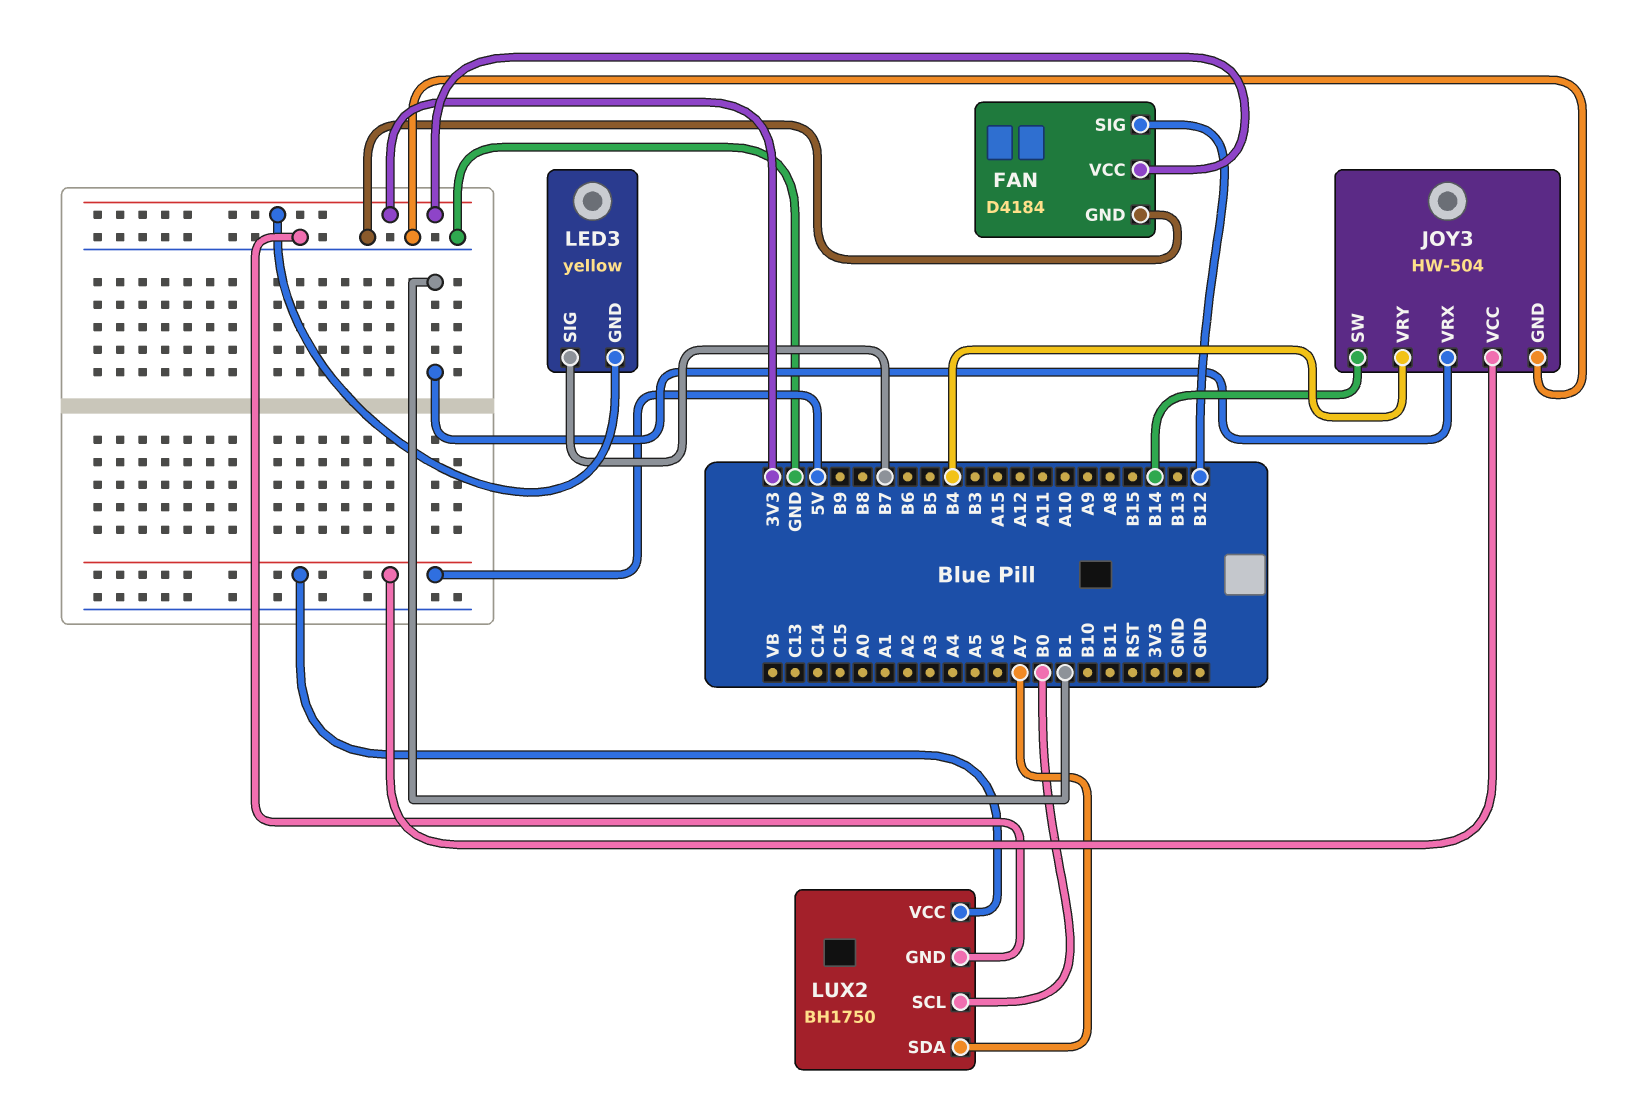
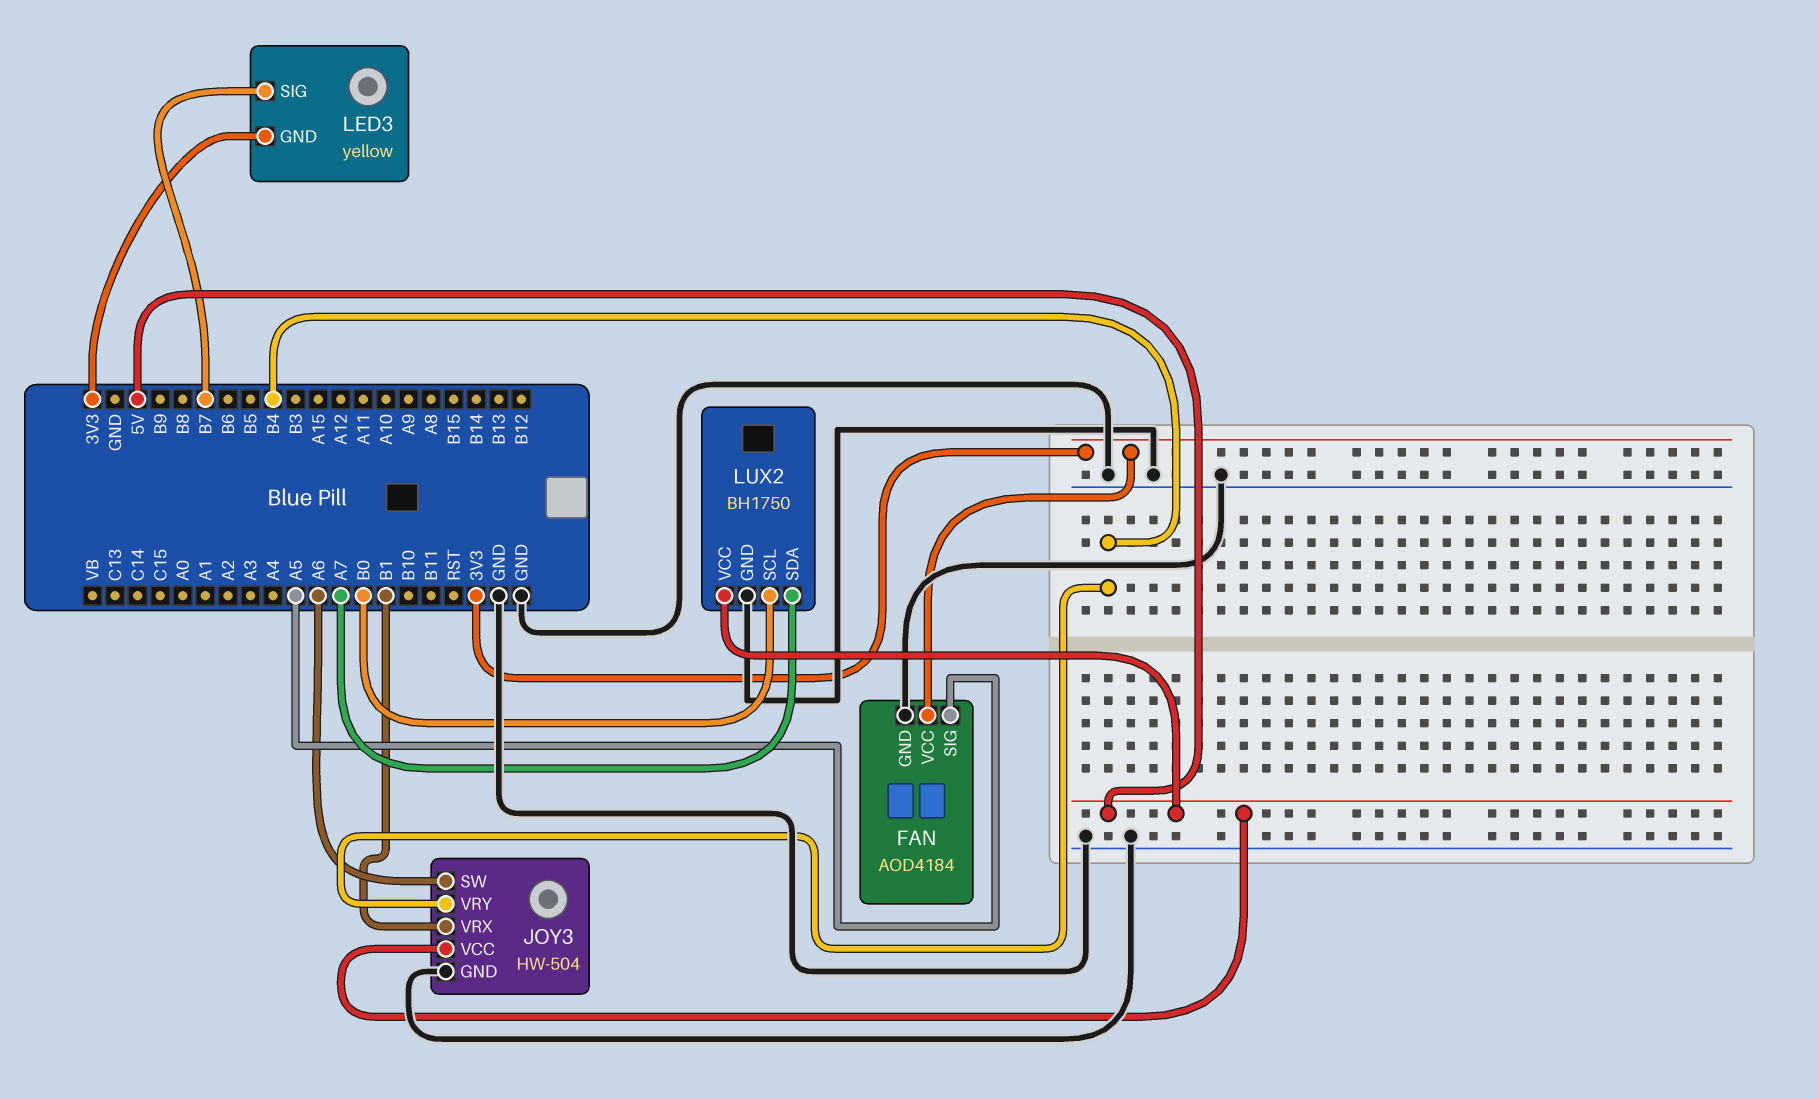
FAN: D4184 -> AOD4184
FAN pin SIG: B12 -> A5
JOY3 pin SW: B14 -> A6

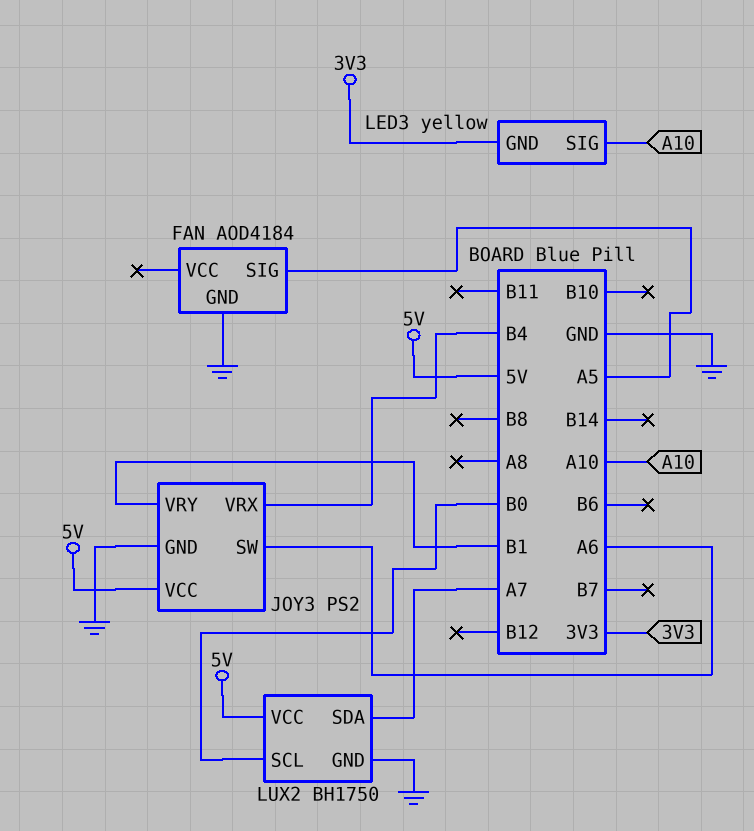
FAN pin VCC: 3V3 -> none
JOY3: HW-504 -> PS2
JOY3 pin VRX: B1 -> B4
JOY3 pin VRY: B4 -> B1
LED3 pin SIG: B7 -> A10

